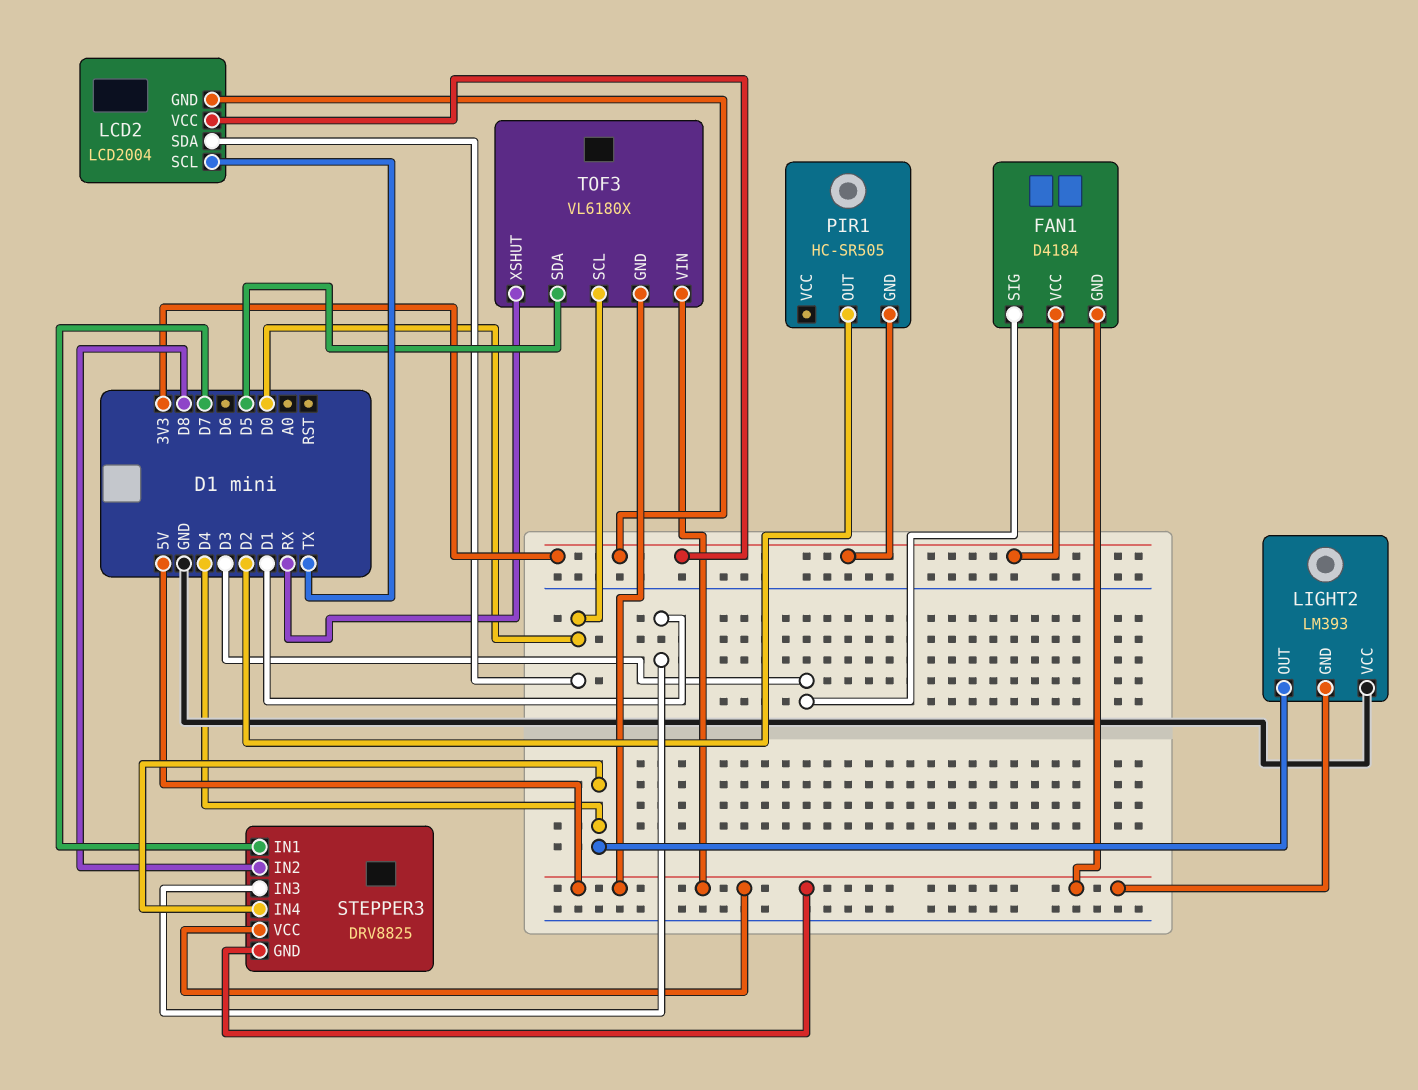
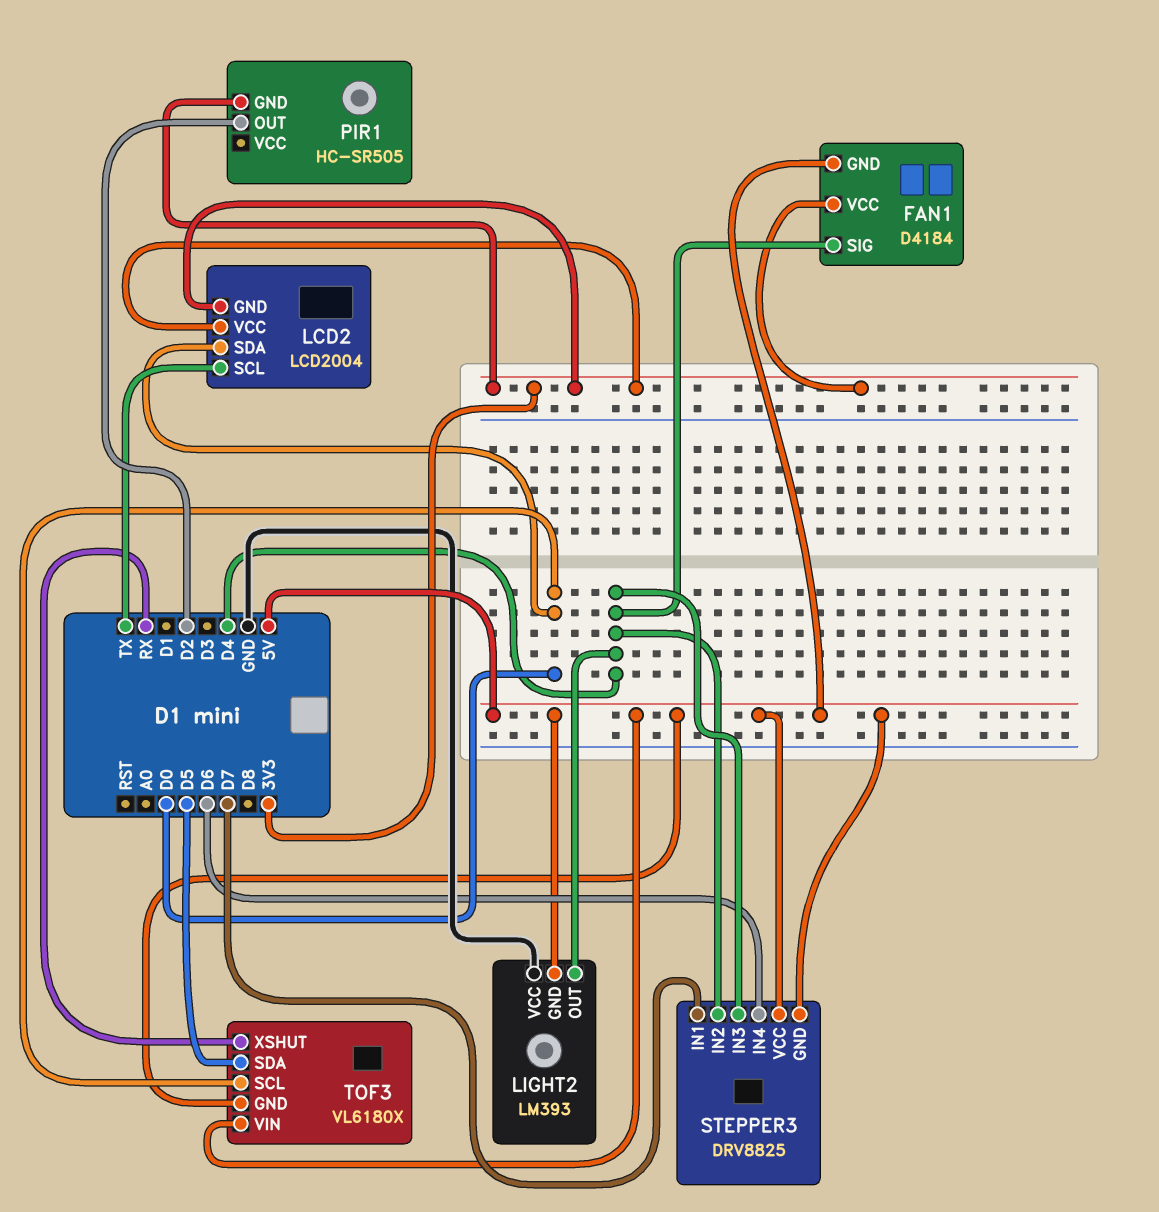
FAN1 pin SIG: D3 -> D4
STEPPER3 pin IN2: D8 -> D4
STEPPER3 pin IN3: D1 -> D4
STEPPER3 pin IN4: D4 -> D6

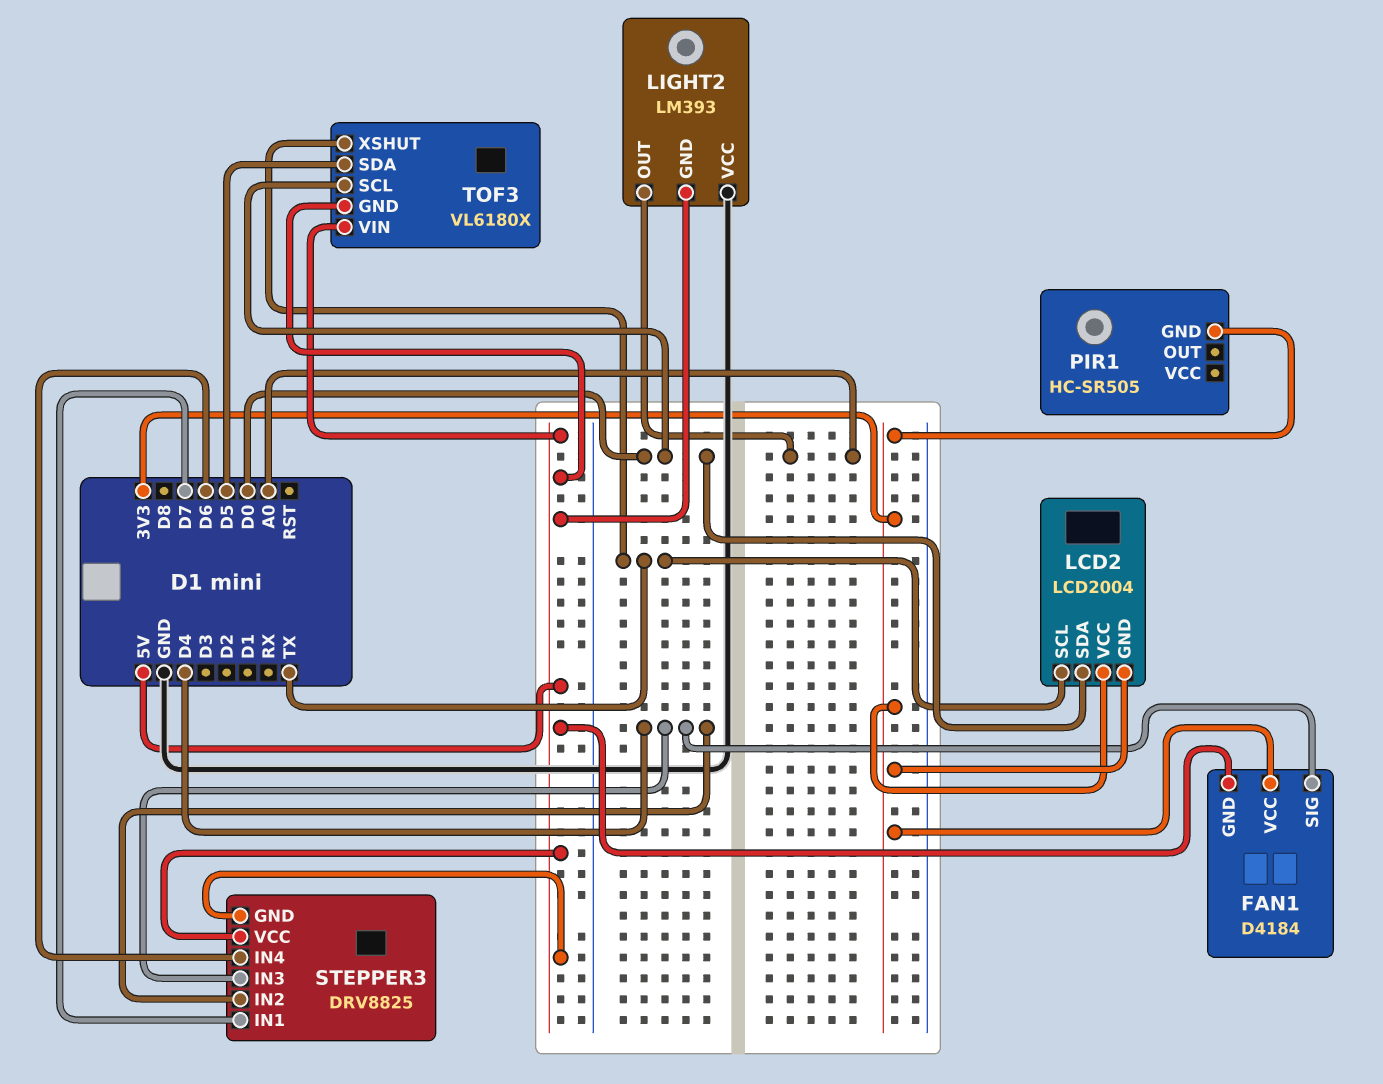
LIGHT2 pin OUT: D4 -> A0
PIR1 pin OUT: D2 -> none
TOF3 pin XSHUT: RX -> TX

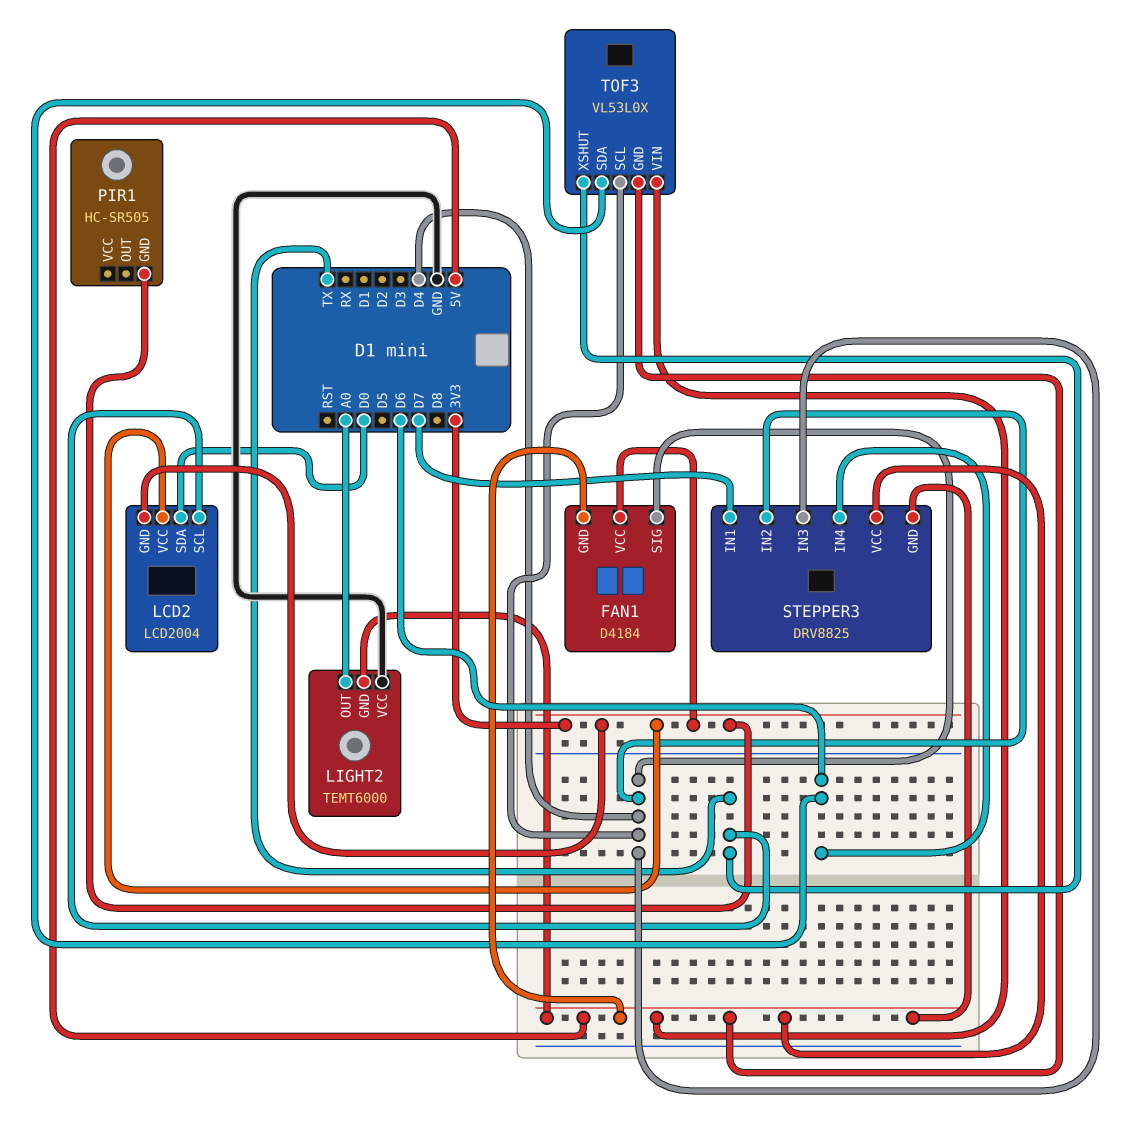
LIGHT2: LM393 -> TEMT6000
TOF3: VL6180X -> VL53L0X
TOF3 pin SCL: D0 -> D4
TOF3 pin SDA: D5 -> D6

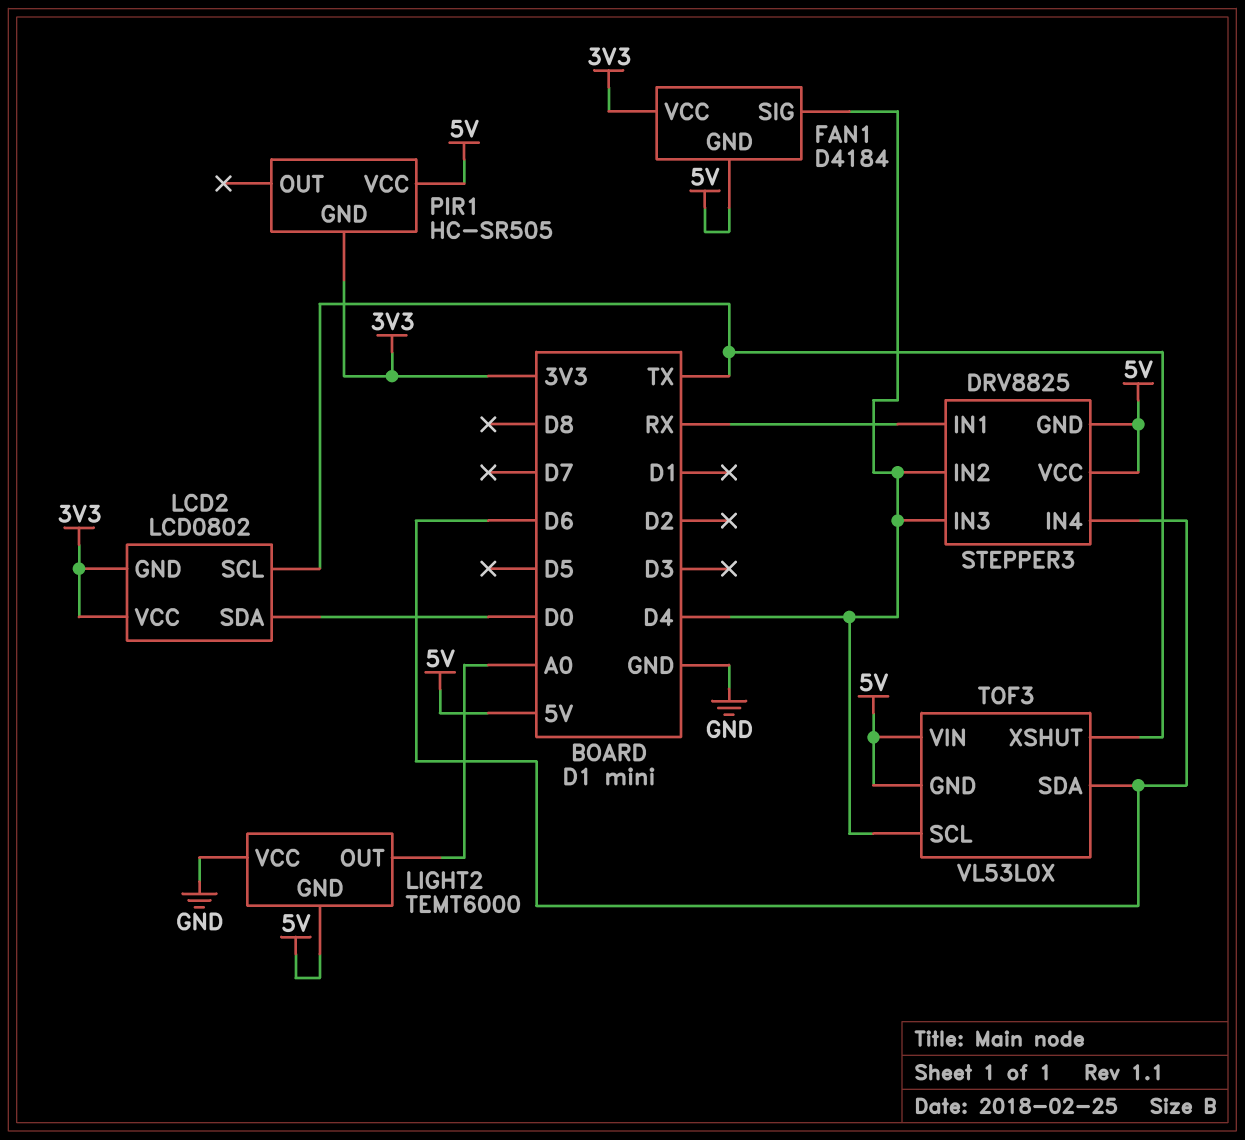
LCD2: LCD2004 -> LCD0802
PIR1 pin VCC: none -> 5V
STEPPER3 pin IN1: D7 -> RX

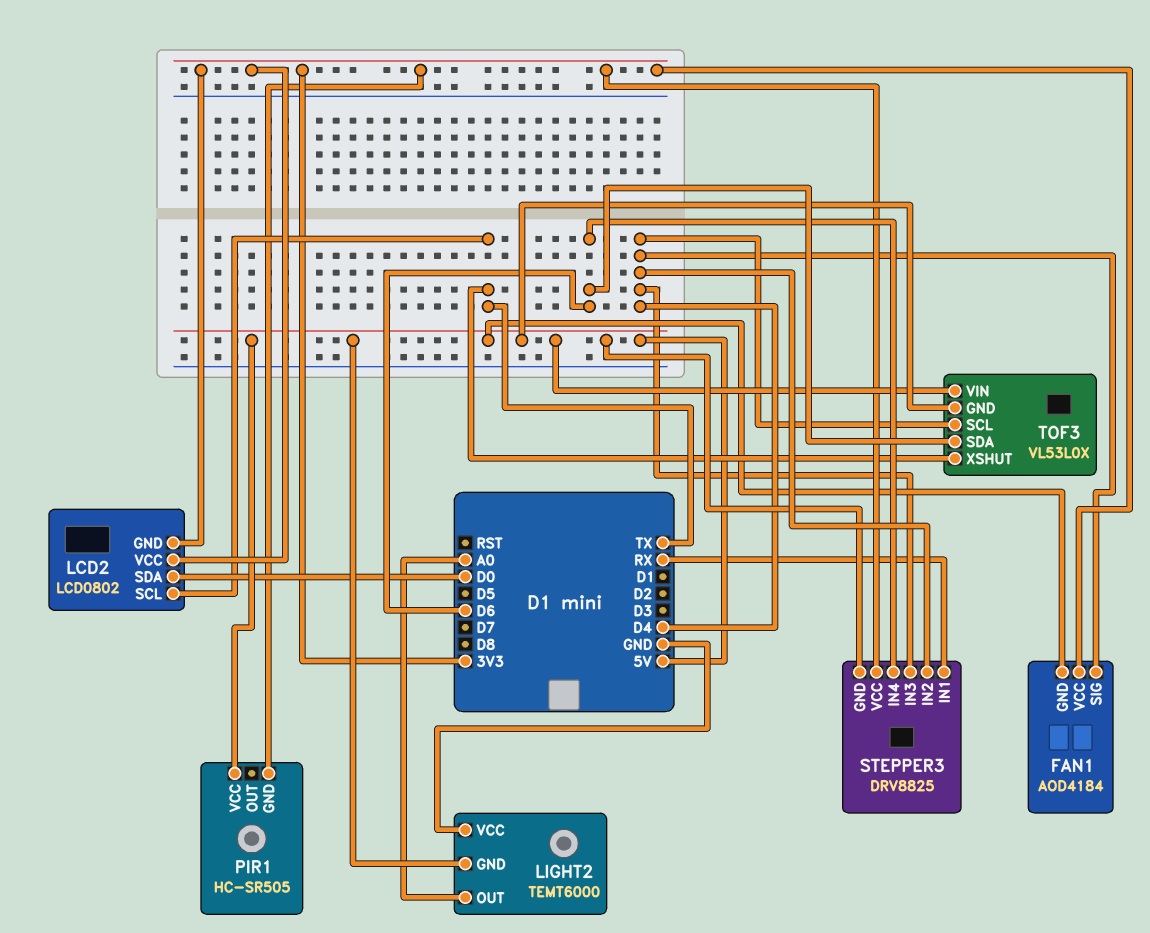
FAN1: D4184 -> AOD4184
STEPPER3 pin VCC: 5V -> 3V3

